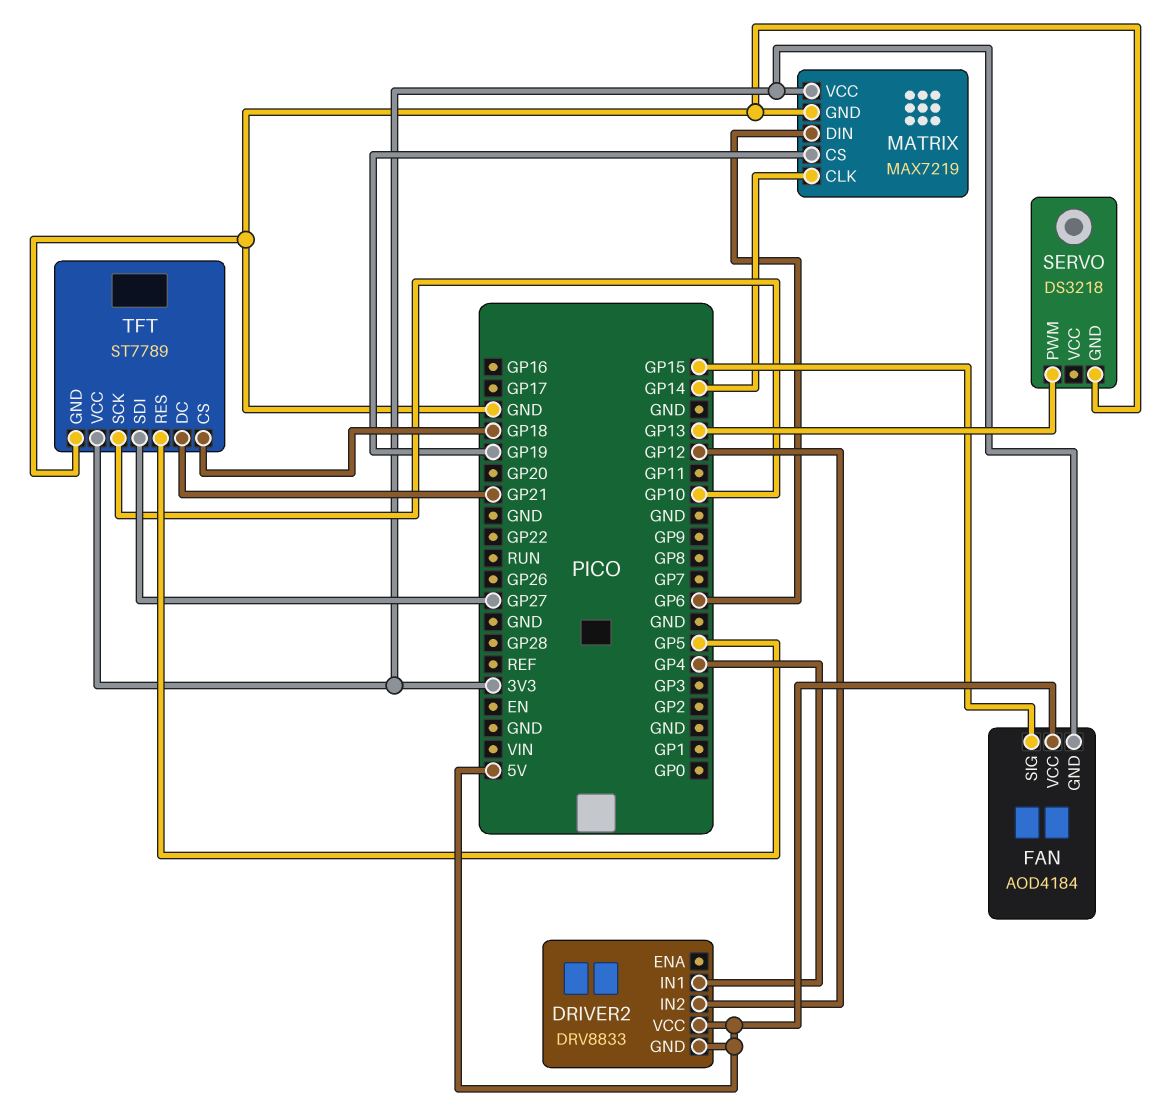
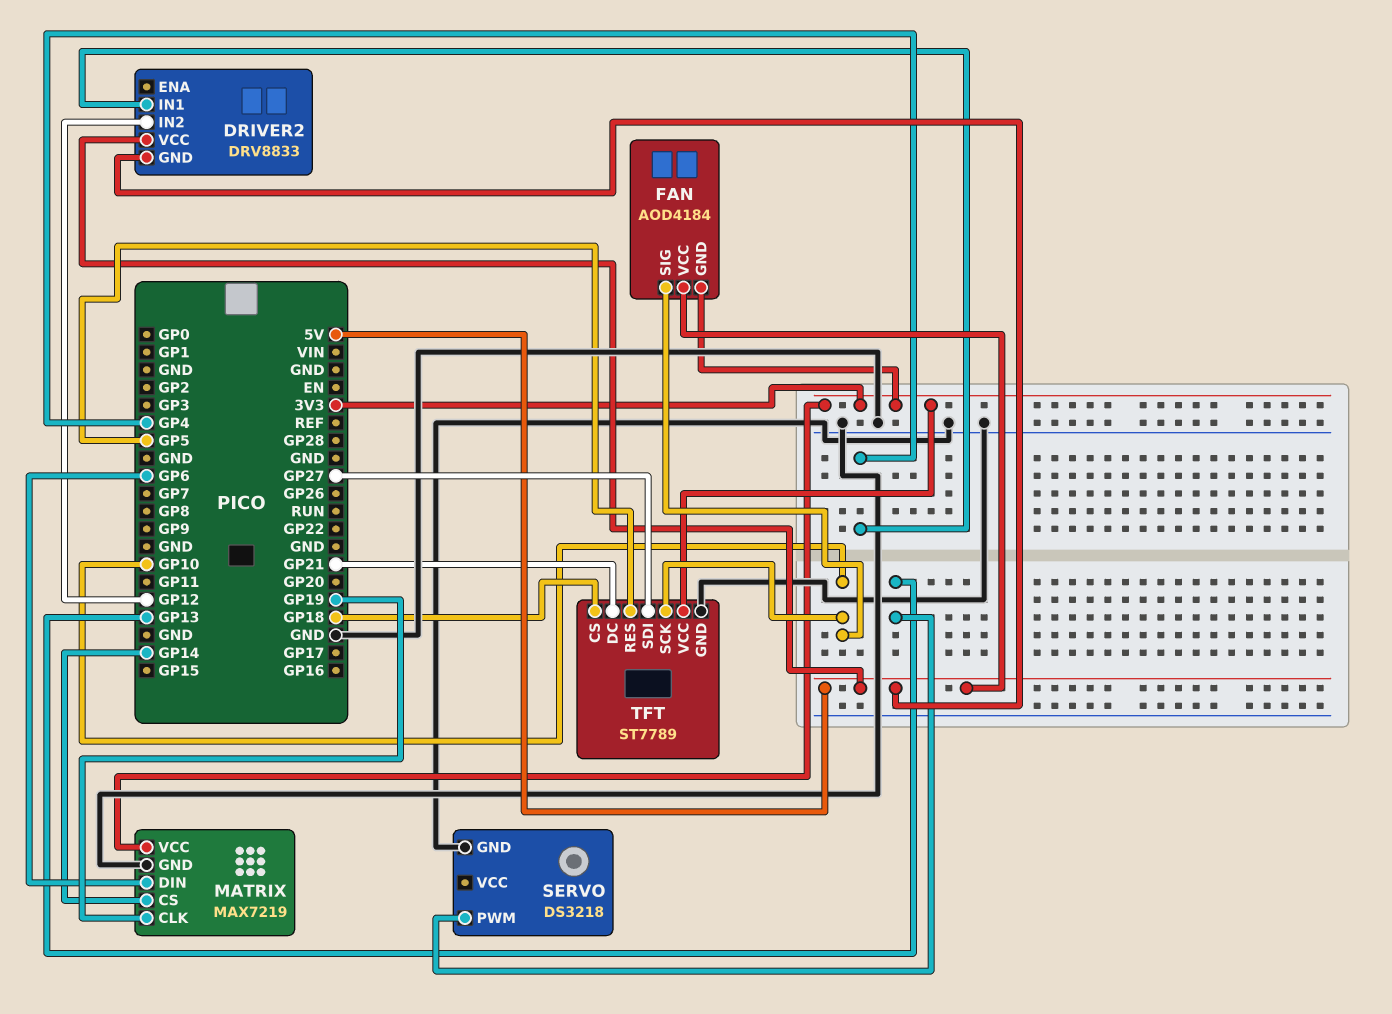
FAN pin SIG: GP15 -> GP10
MATRIX pin CLK: GP14 -> GP19
MATRIX pin CS: GP19 -> GP14

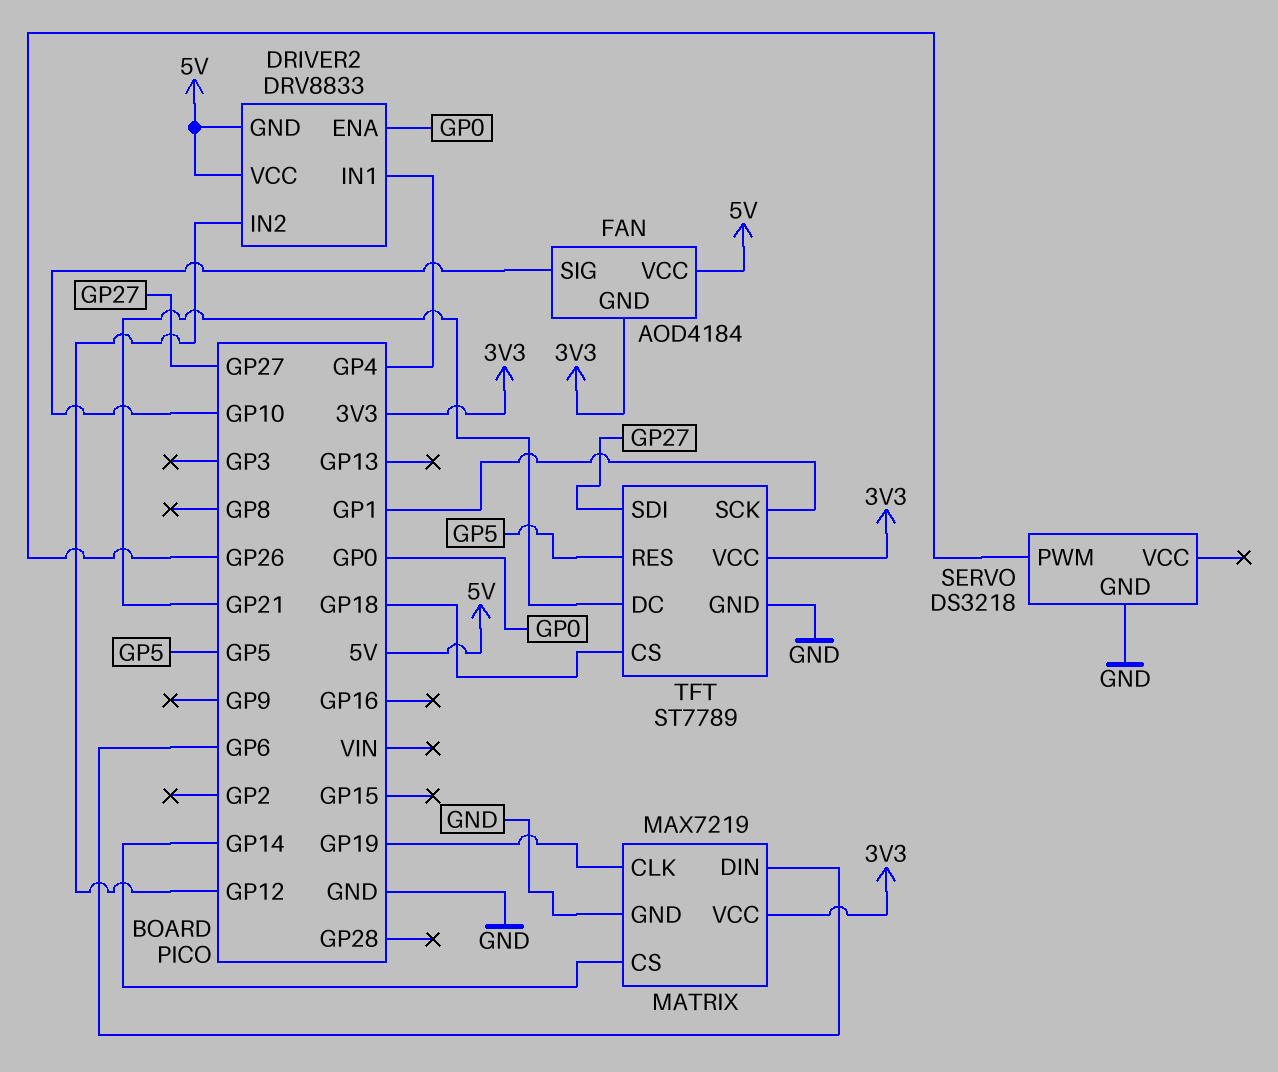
DRIVER2 pin ENA: none -> GP0
SERVO pin PWM: GP13 -> GP26
TFT pin SCK: GP10 -> GP1

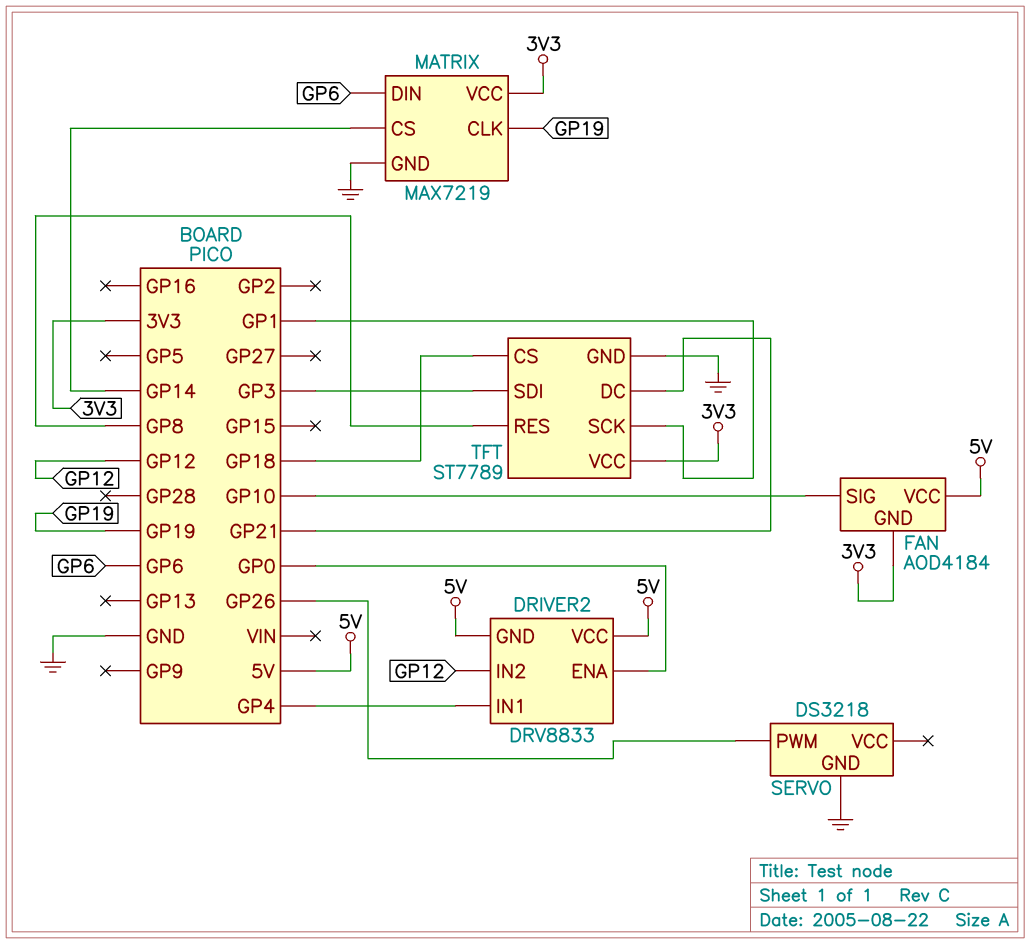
TFT pin RES: GP5 -> GP8
TFT pin SDI: GP27 -> GP3

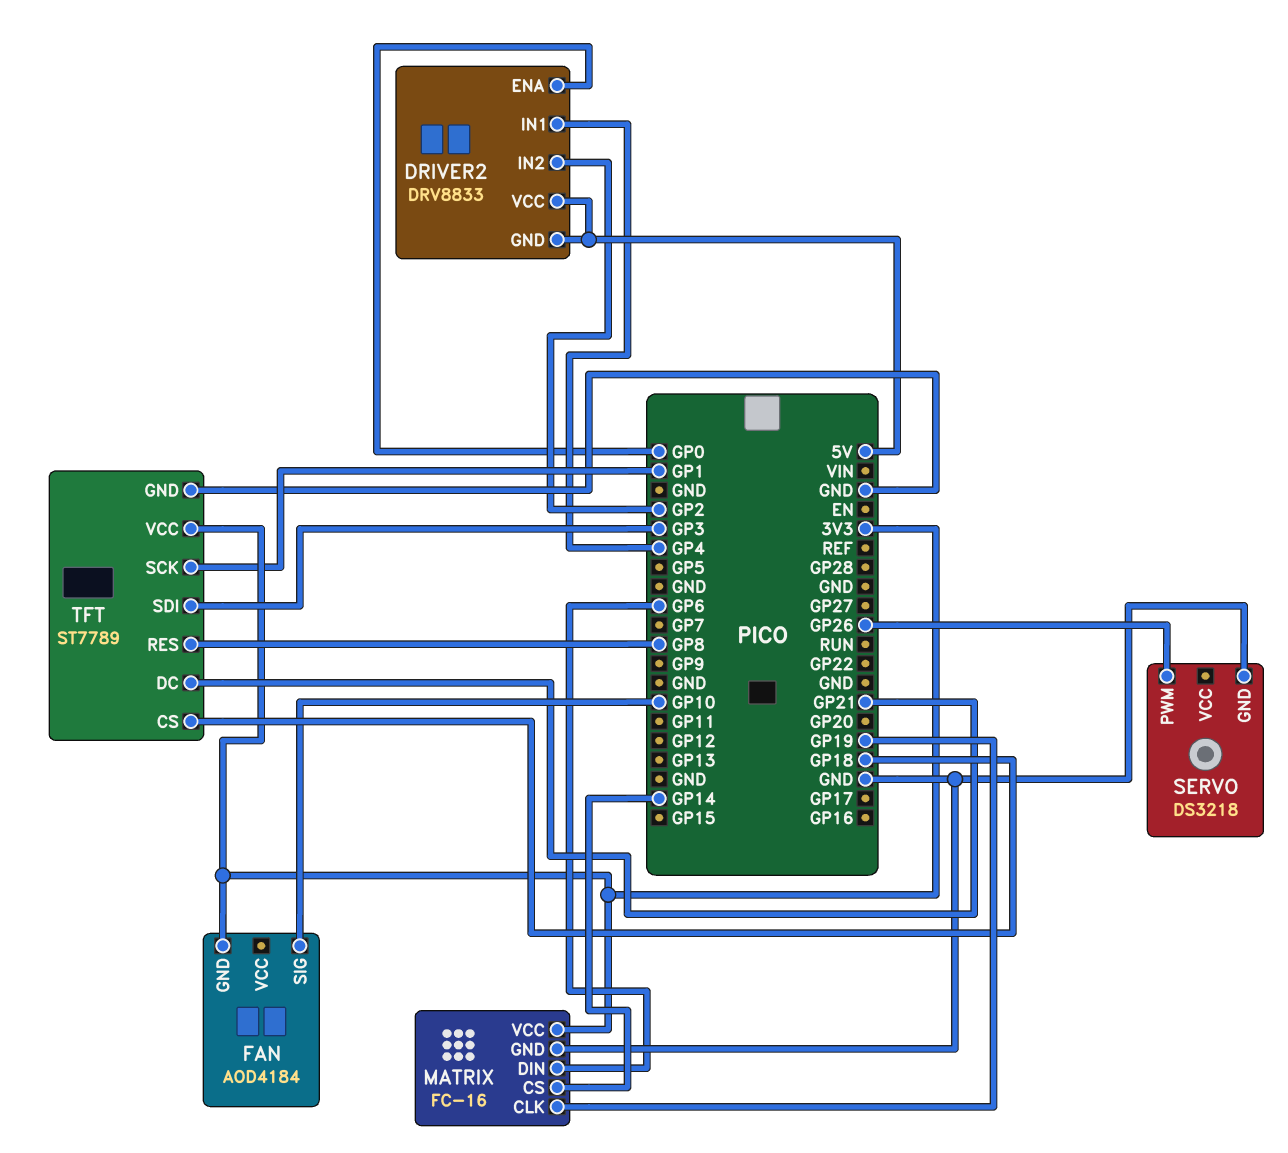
DRIVER2 pin IN2: GP12 -> GP2
FAN pin VCC: 5V -> none
MATRIX: MAX7219 -> FC-16

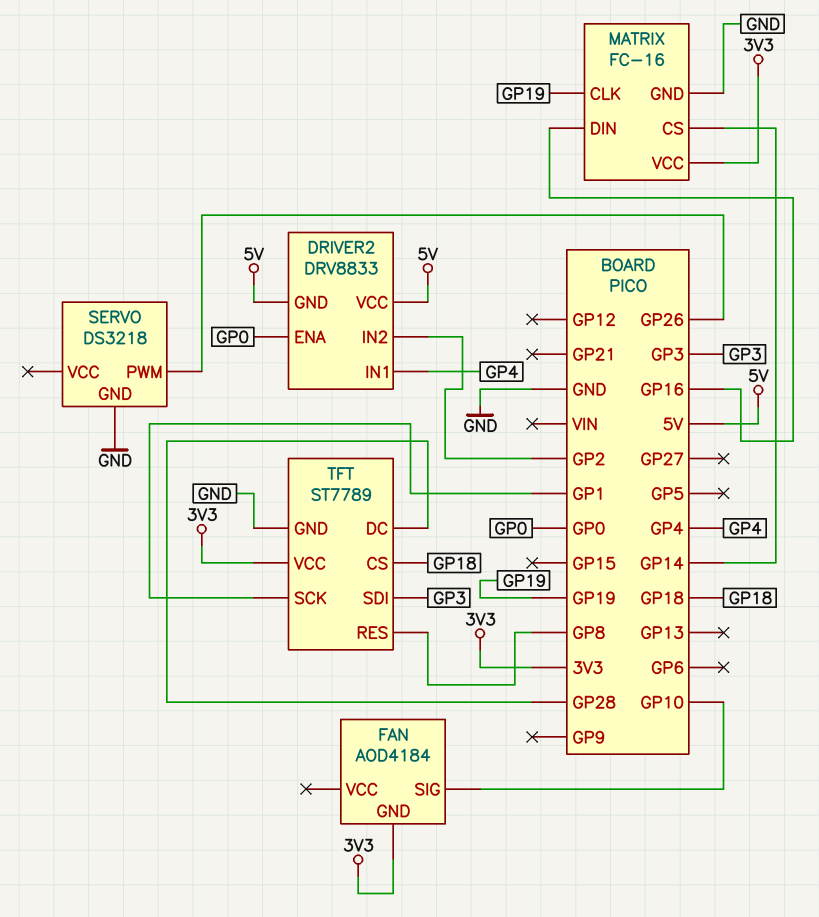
MATRIX pin DIN: GP6 -> GP16
TFT pin DC: GP21 -> GP28

